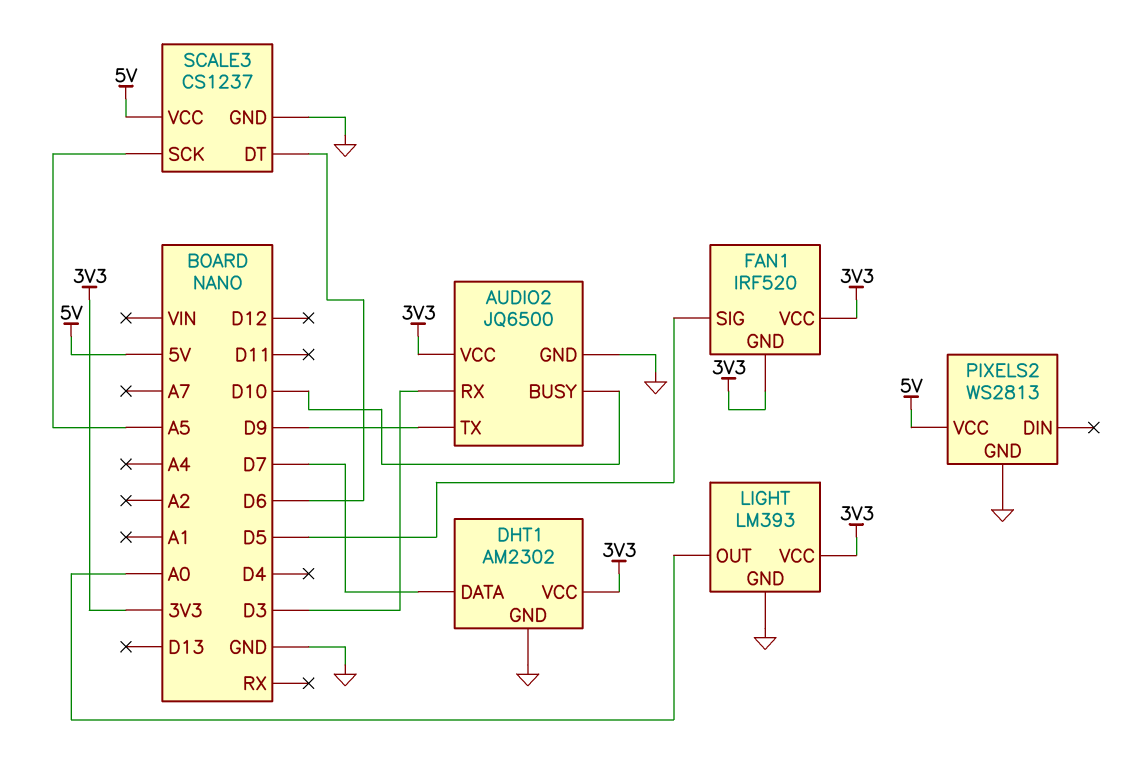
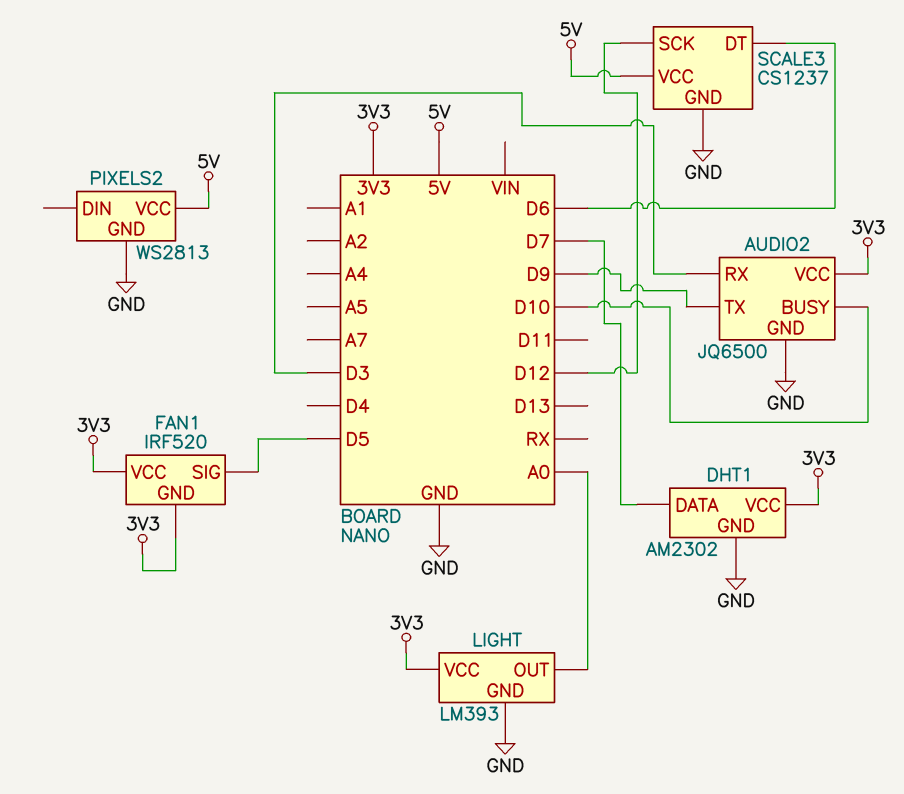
SCALE3 pin SCK: A5 -> D12

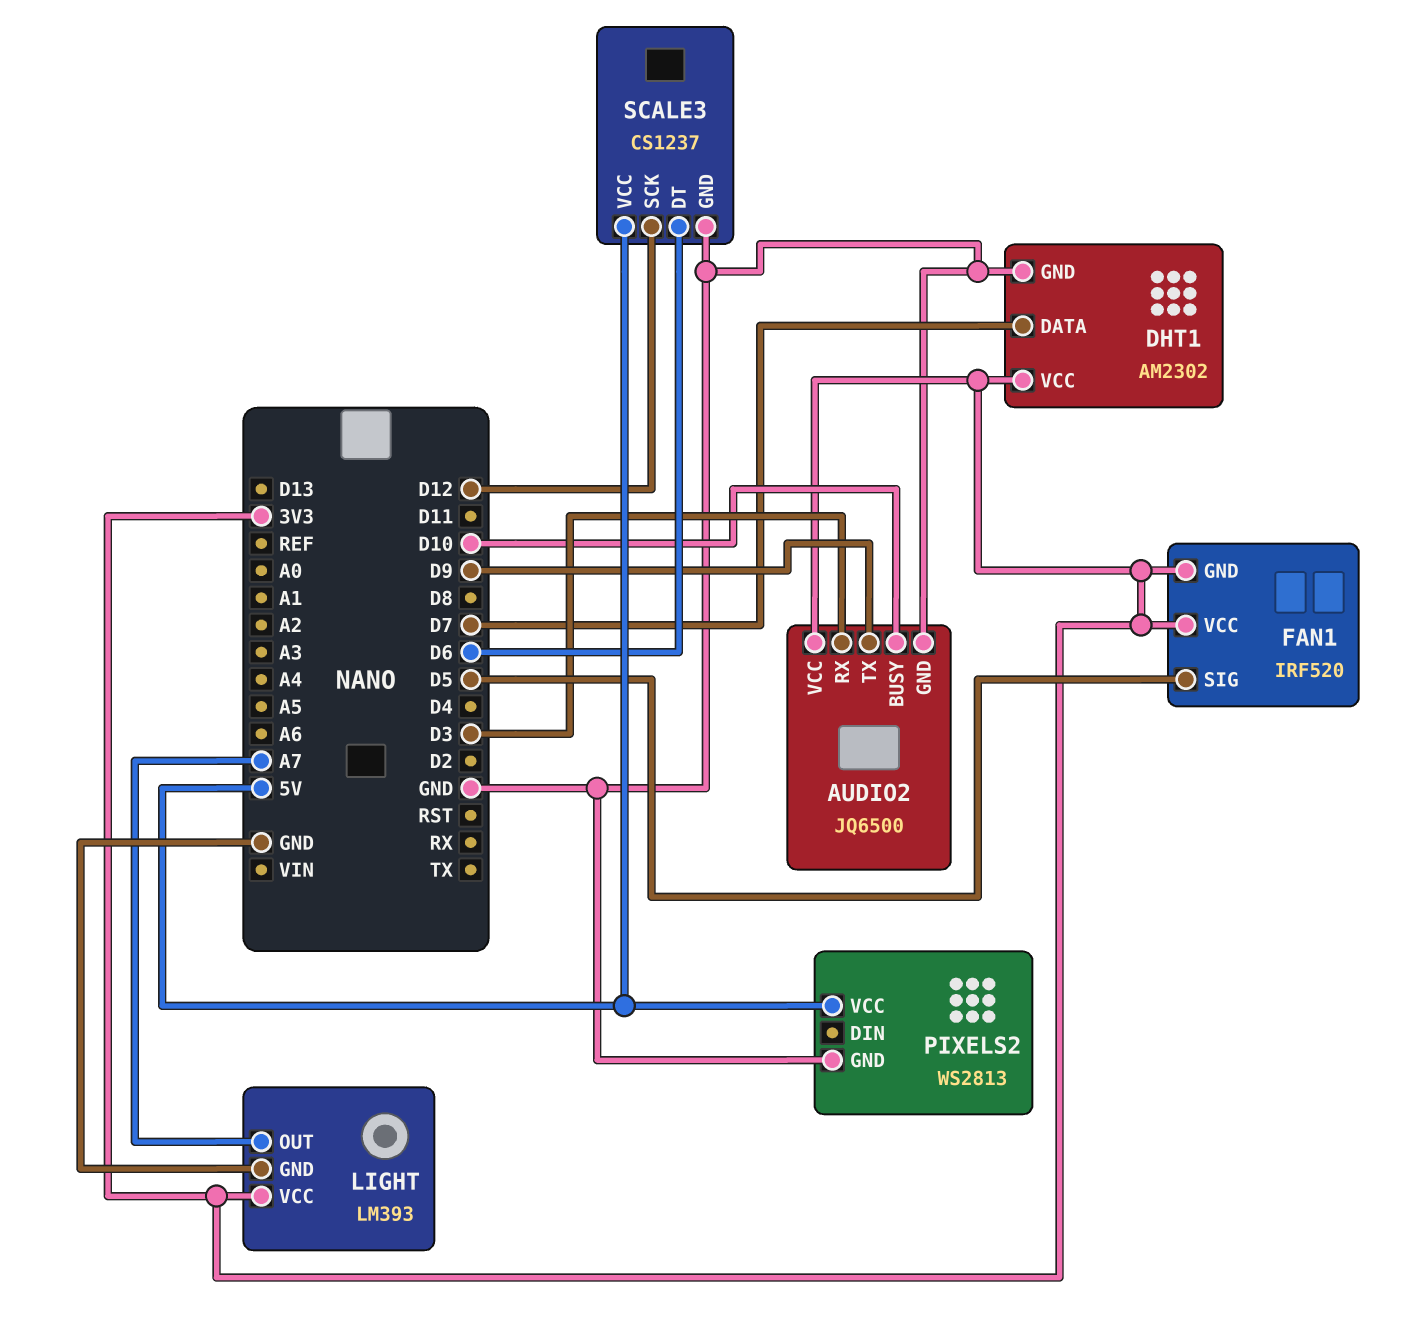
LIGHT pin OUT: A0 -> A7

